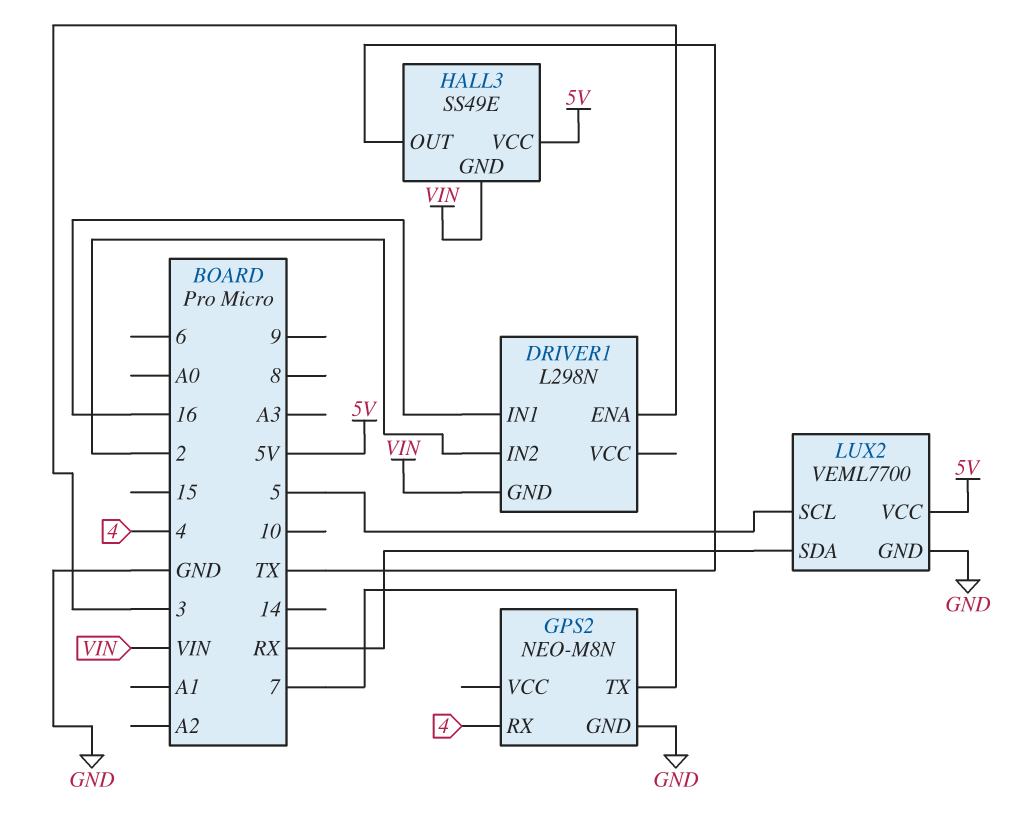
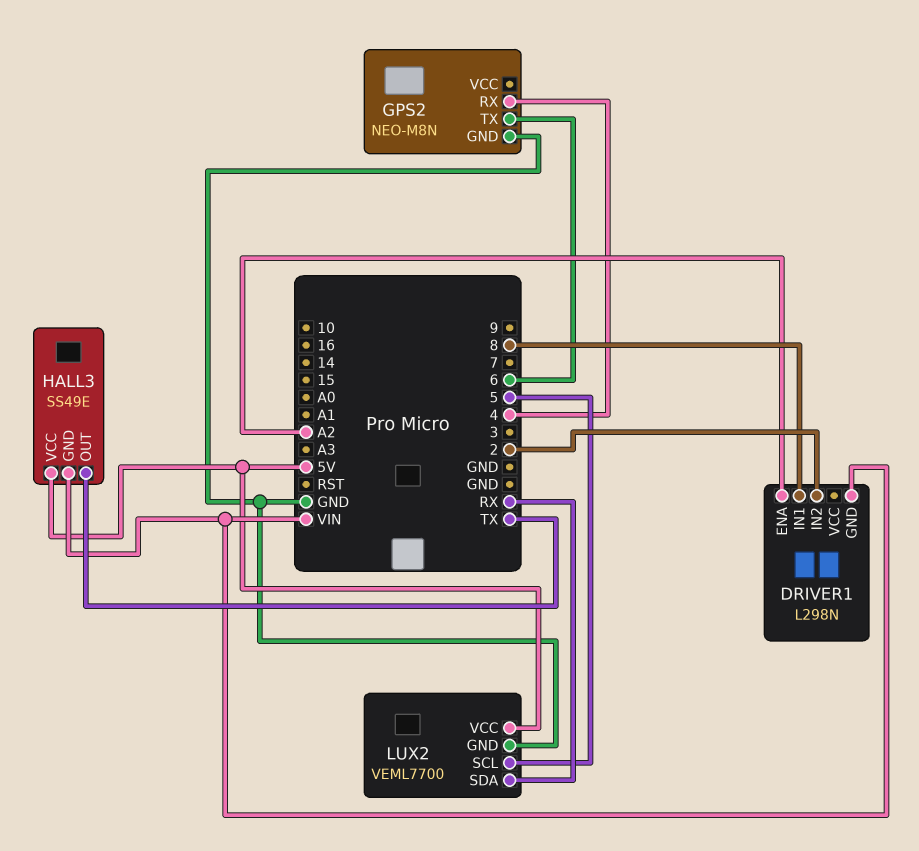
DRIVER1 pin ENA: 3 -> A2
DRIVER1 pin IN1: 16 -> 8
GPS2 pin TX: 7 -> 6

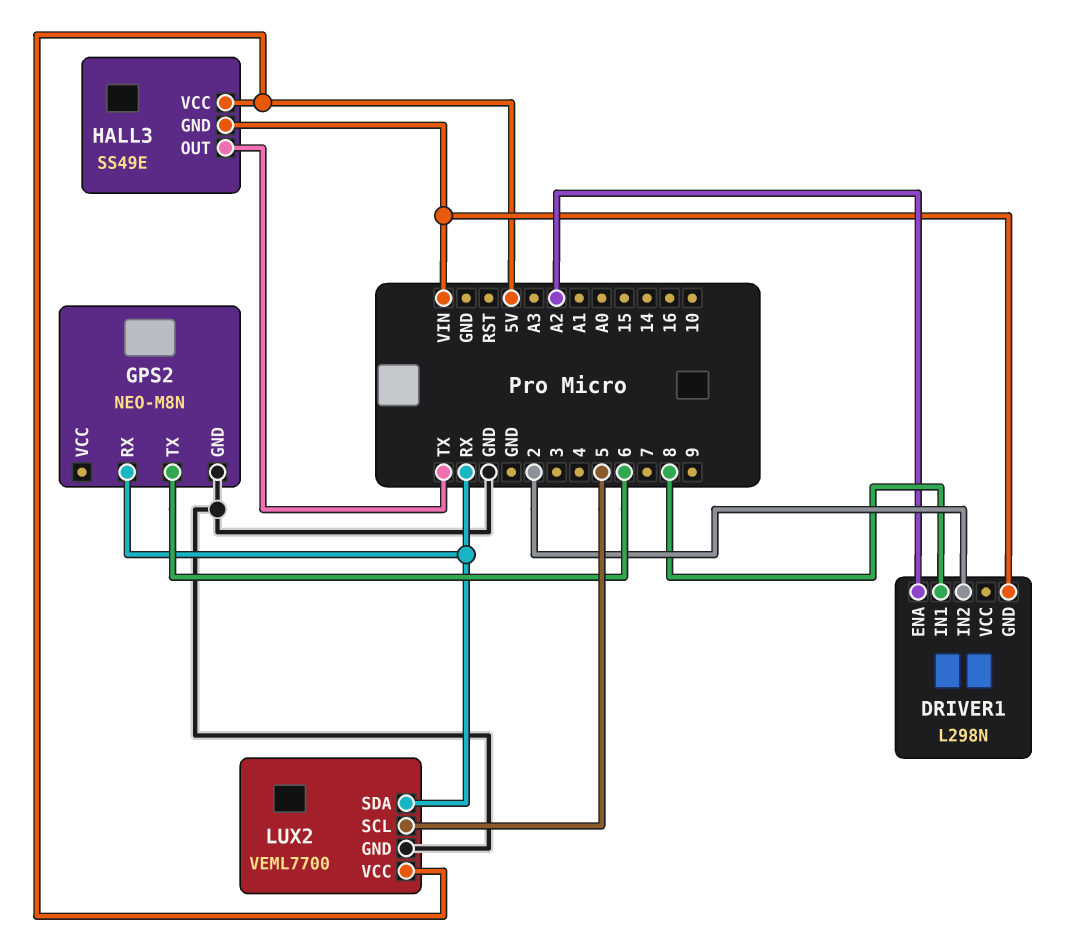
GPS2 pin RX: 4 -> RX

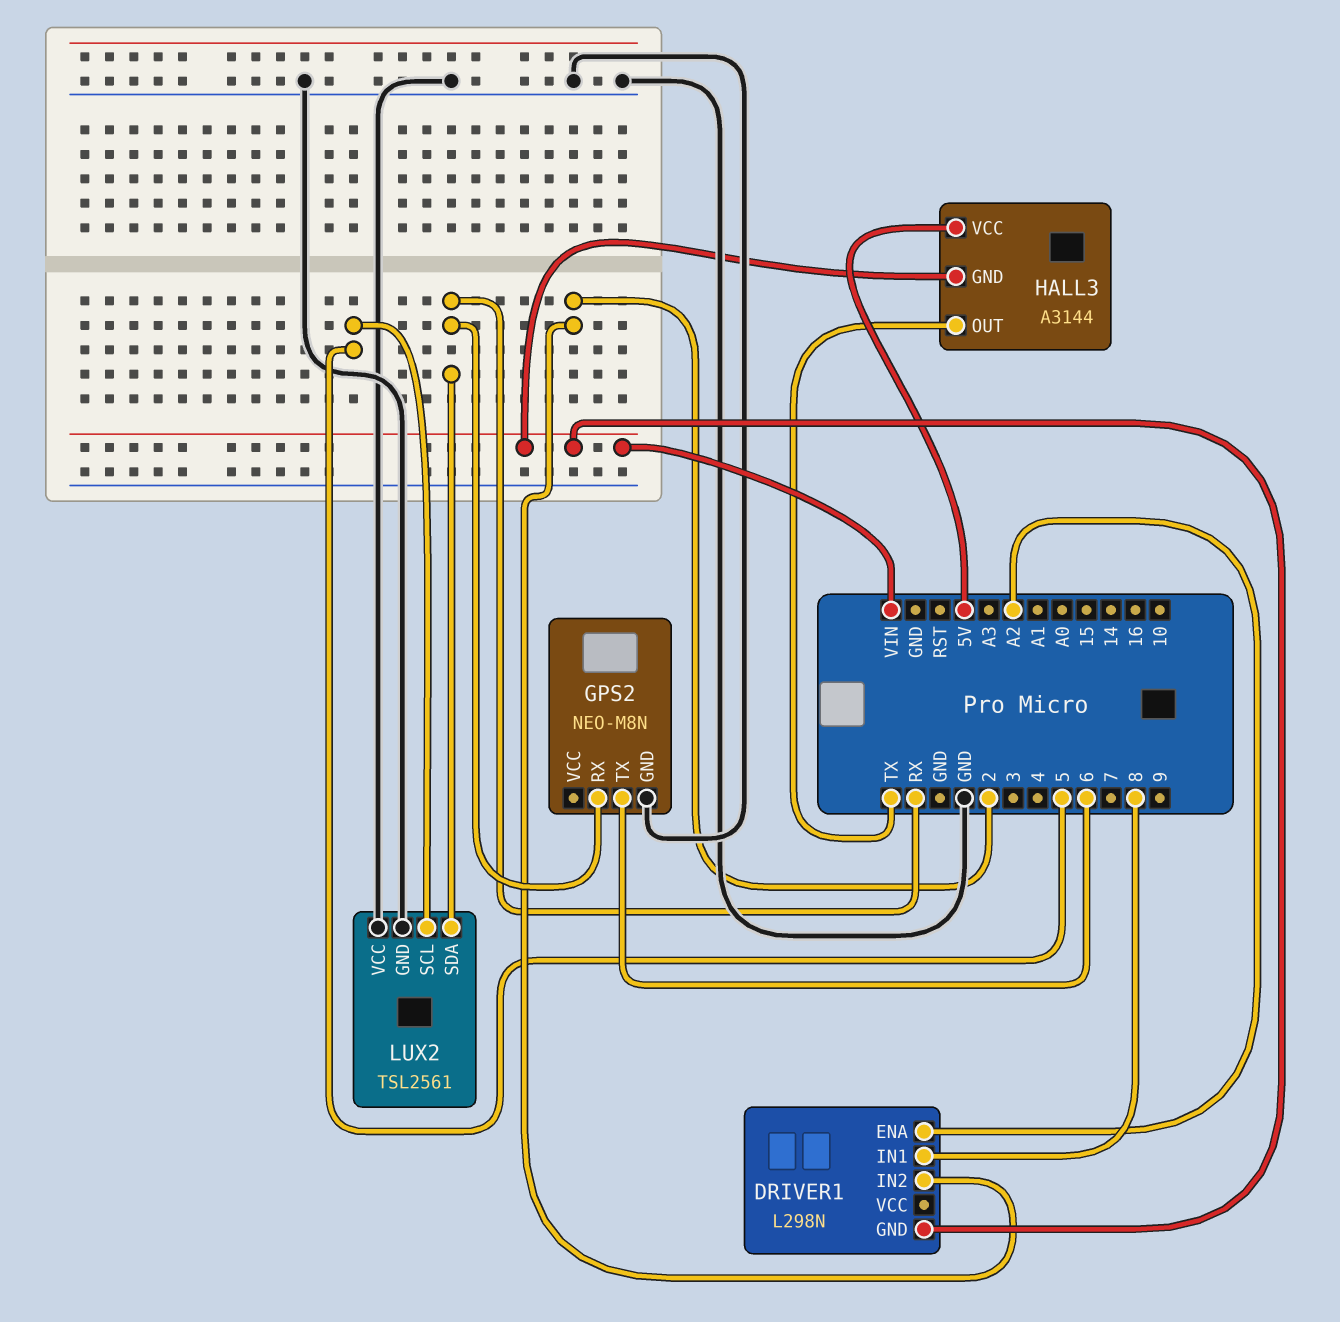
HALL3: SS49E -> A3144
LUX2: VEML7700 -> TSL2561
LUX2 pin VCC: 5V -> GND

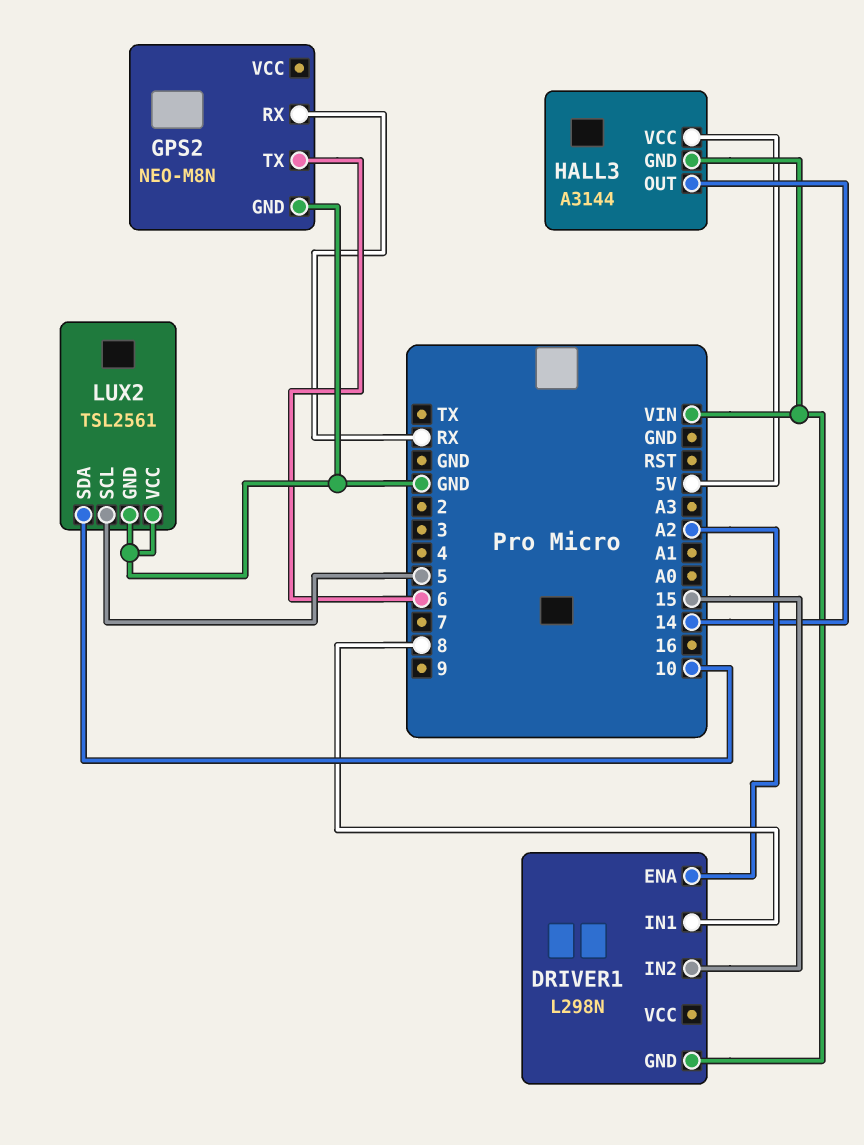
DRIVER1 pin IN2: 2 -> 15
HALL3 pin OUT: TX -> 14
LUX2 pin SDA: RX -> 10

